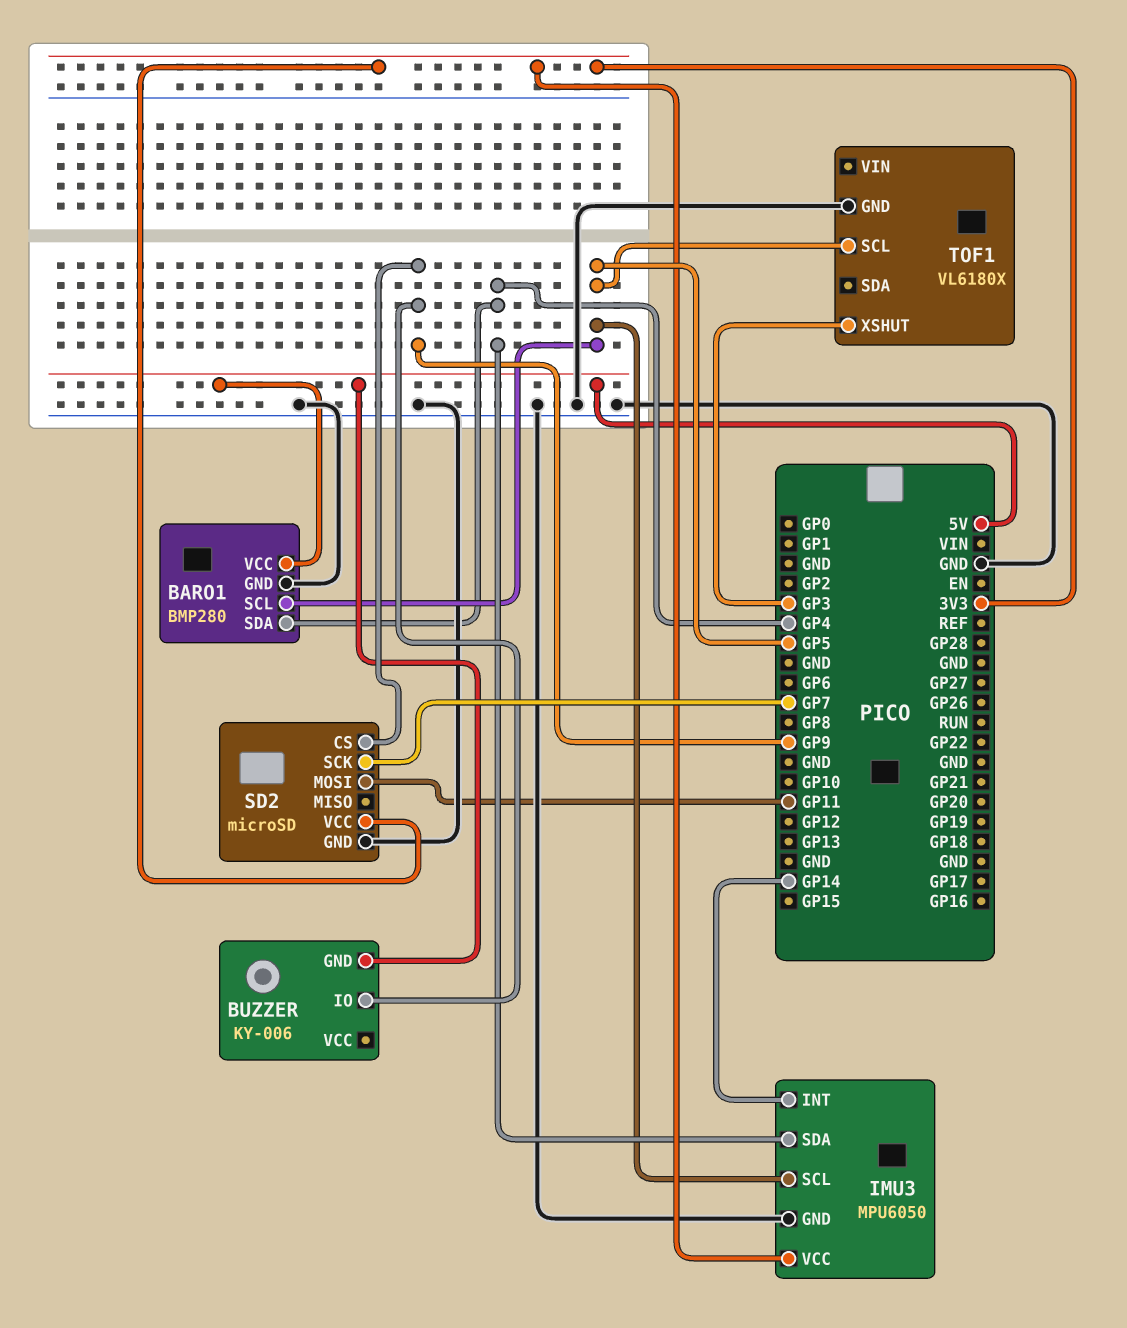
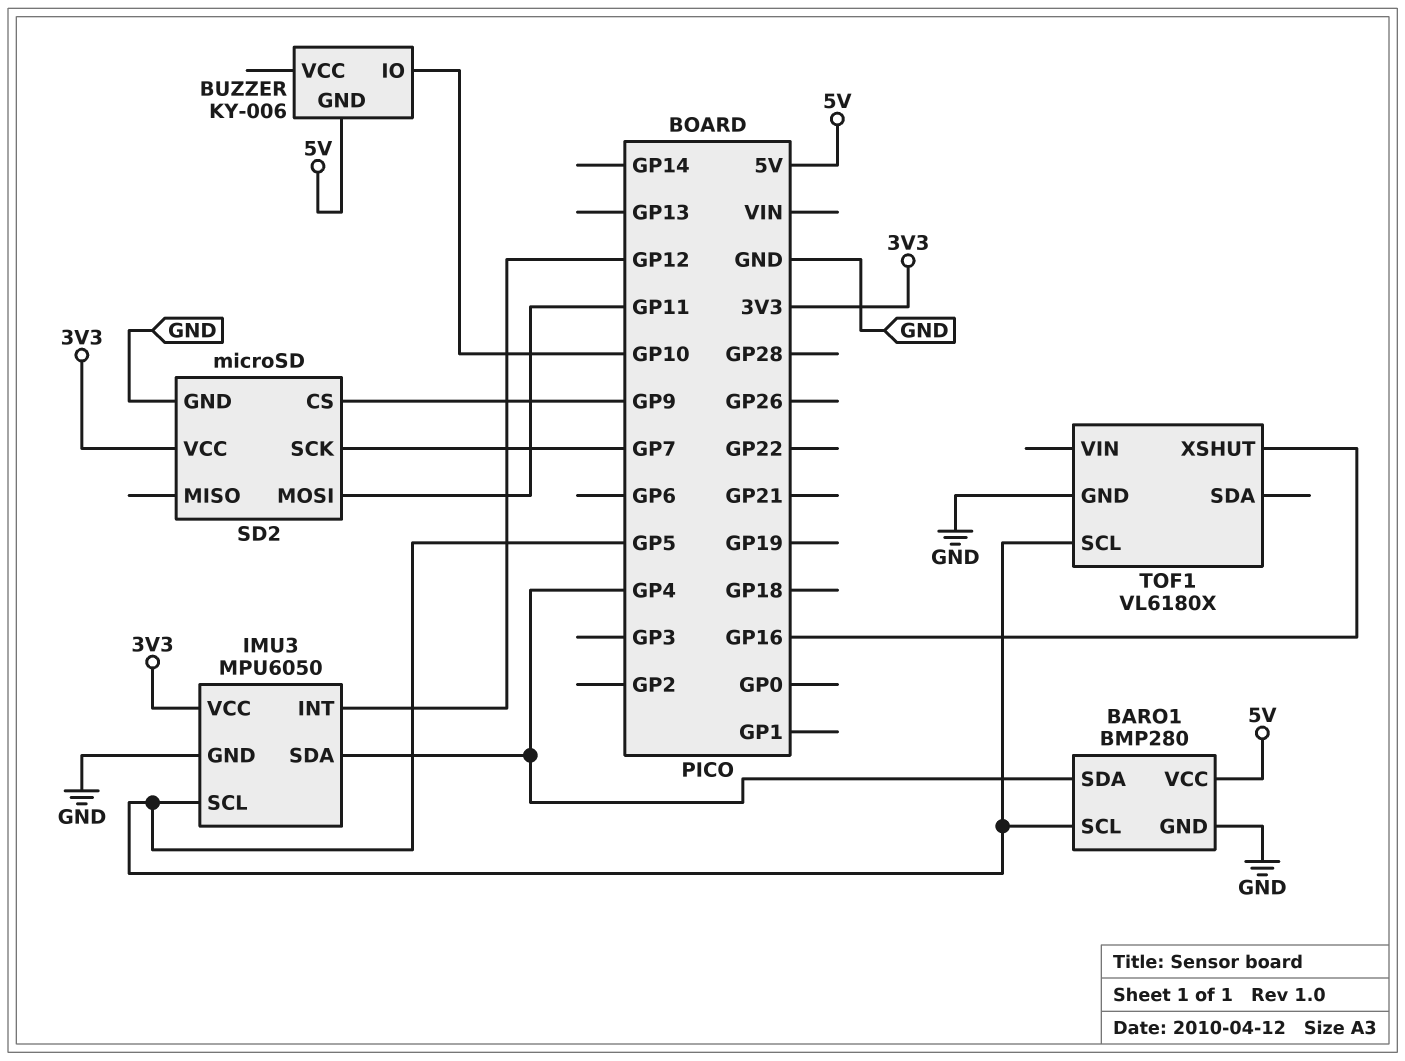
BUZZER pin IO: GP9 -> GP10
IMU3 pin INT: GP14 -> GP12
TOF1 pin XSHUT: GP3 -> GP16

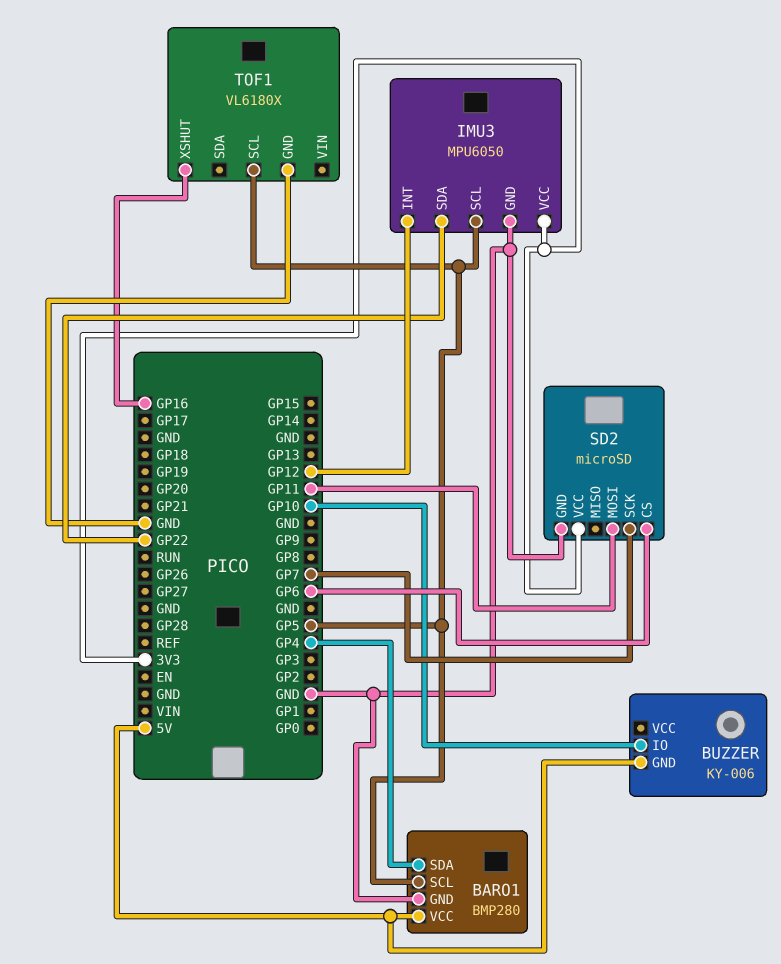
IMU3 pin SDA: GP4 -> GP22
SD2 pin CS: GP9 -> GP6

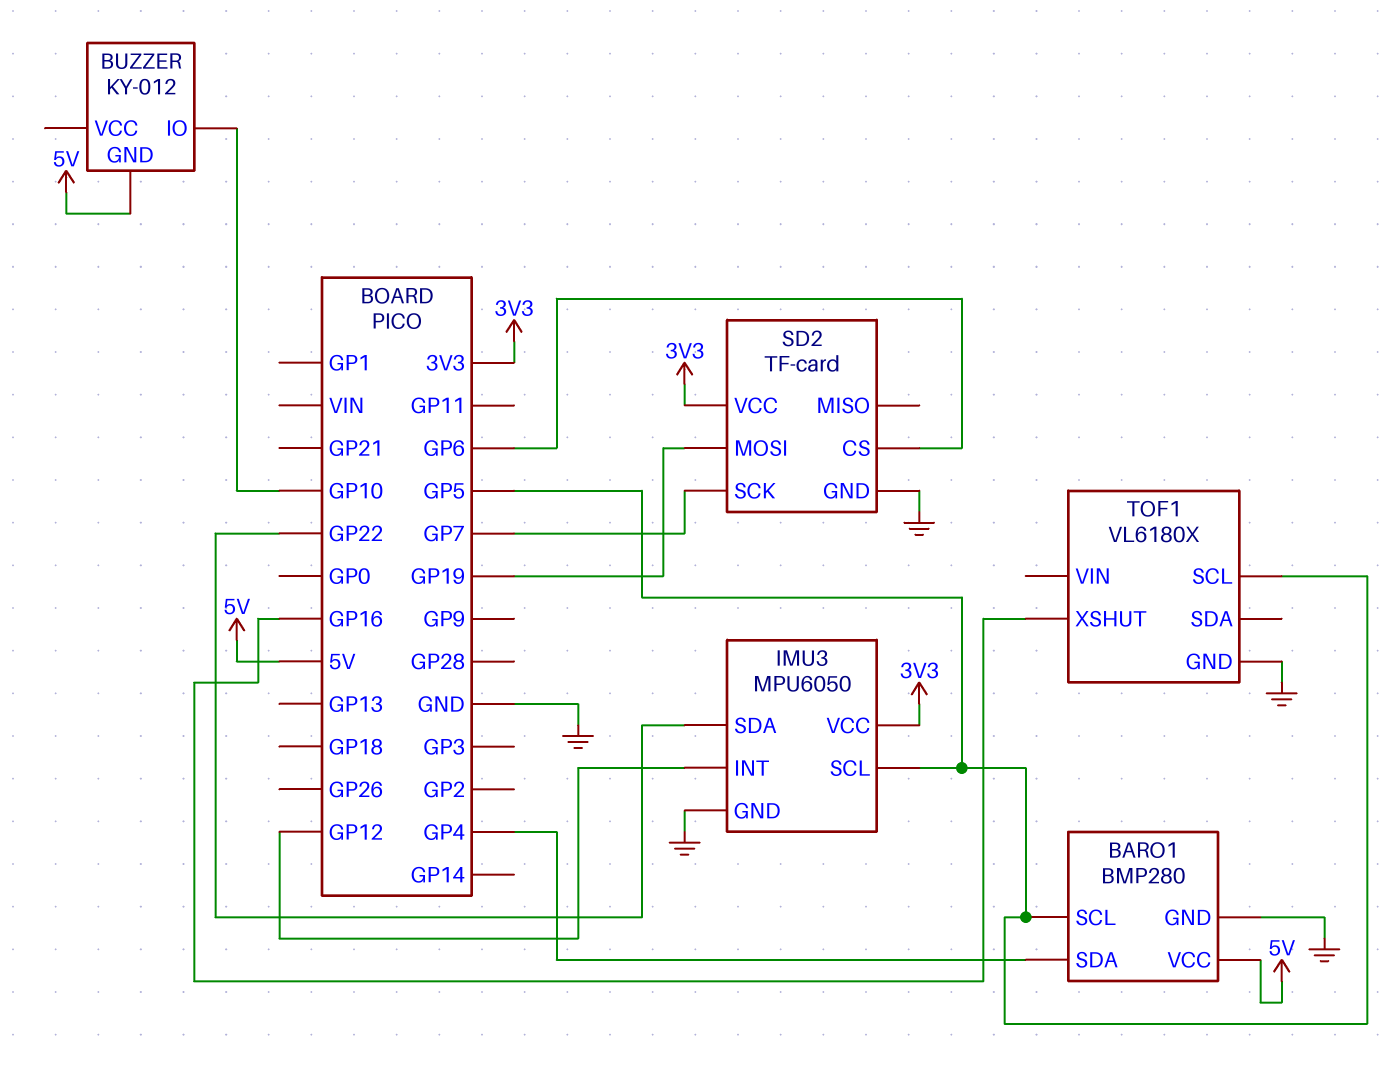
BUZZER: KY-006 -> KY-012
SD2: microSD -> TF-card
SD2 pin MOSI: GP11 -> GP19

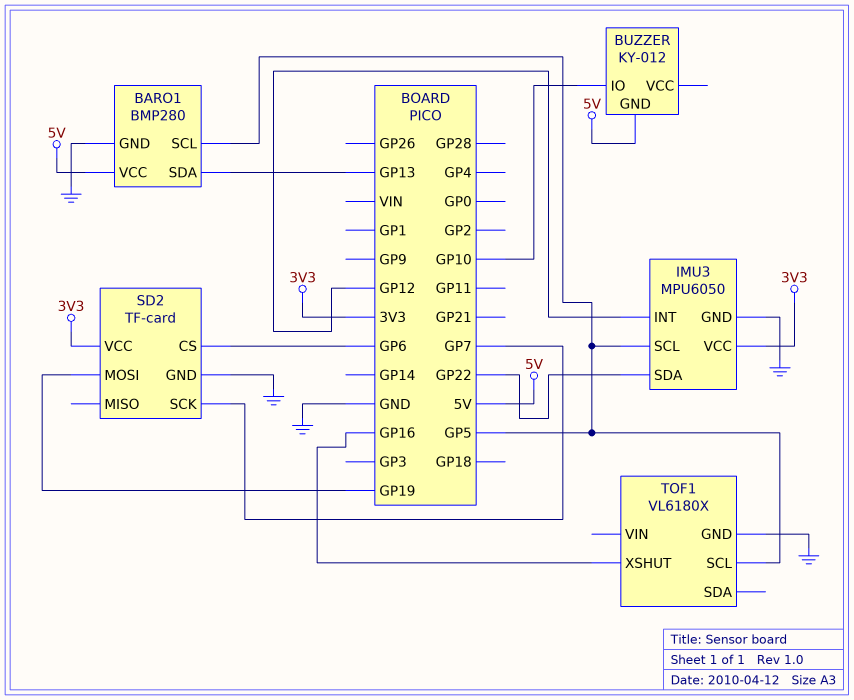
BARO1 pin SDA: GP4 -> GP13

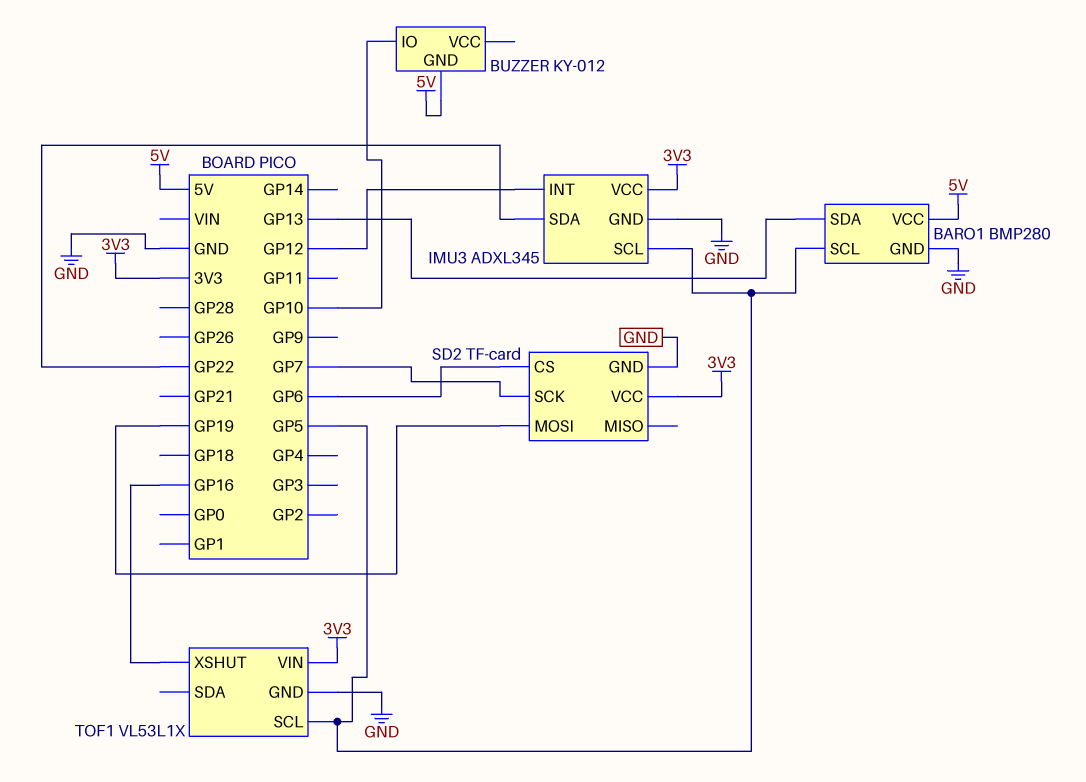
IMU3: MPU6050 -> ADXL345
TOF1: VL6180X -> VL53L1X
TOF1 pin VIN: none -> 3V3

